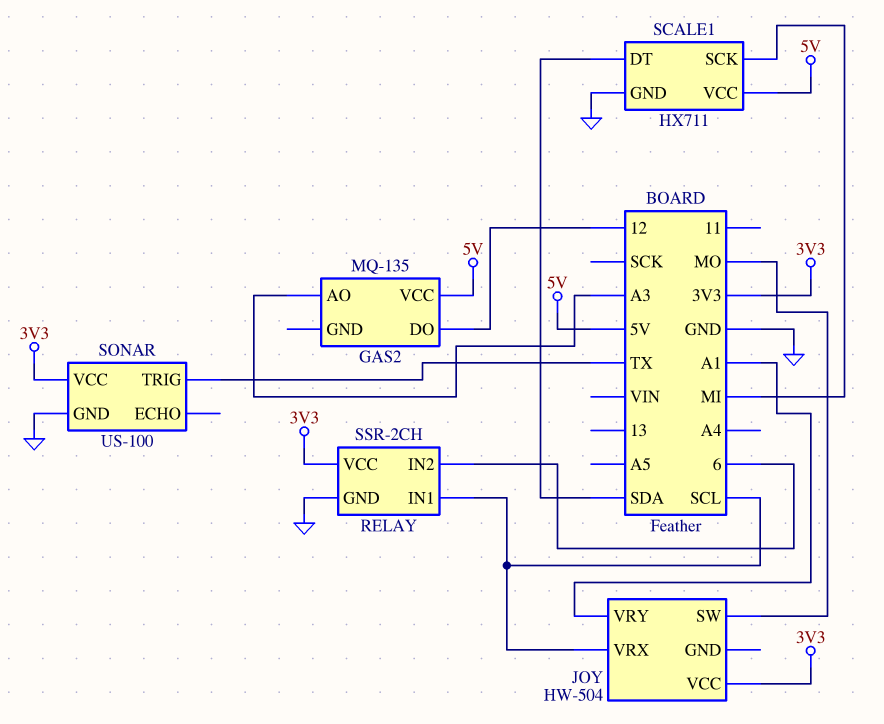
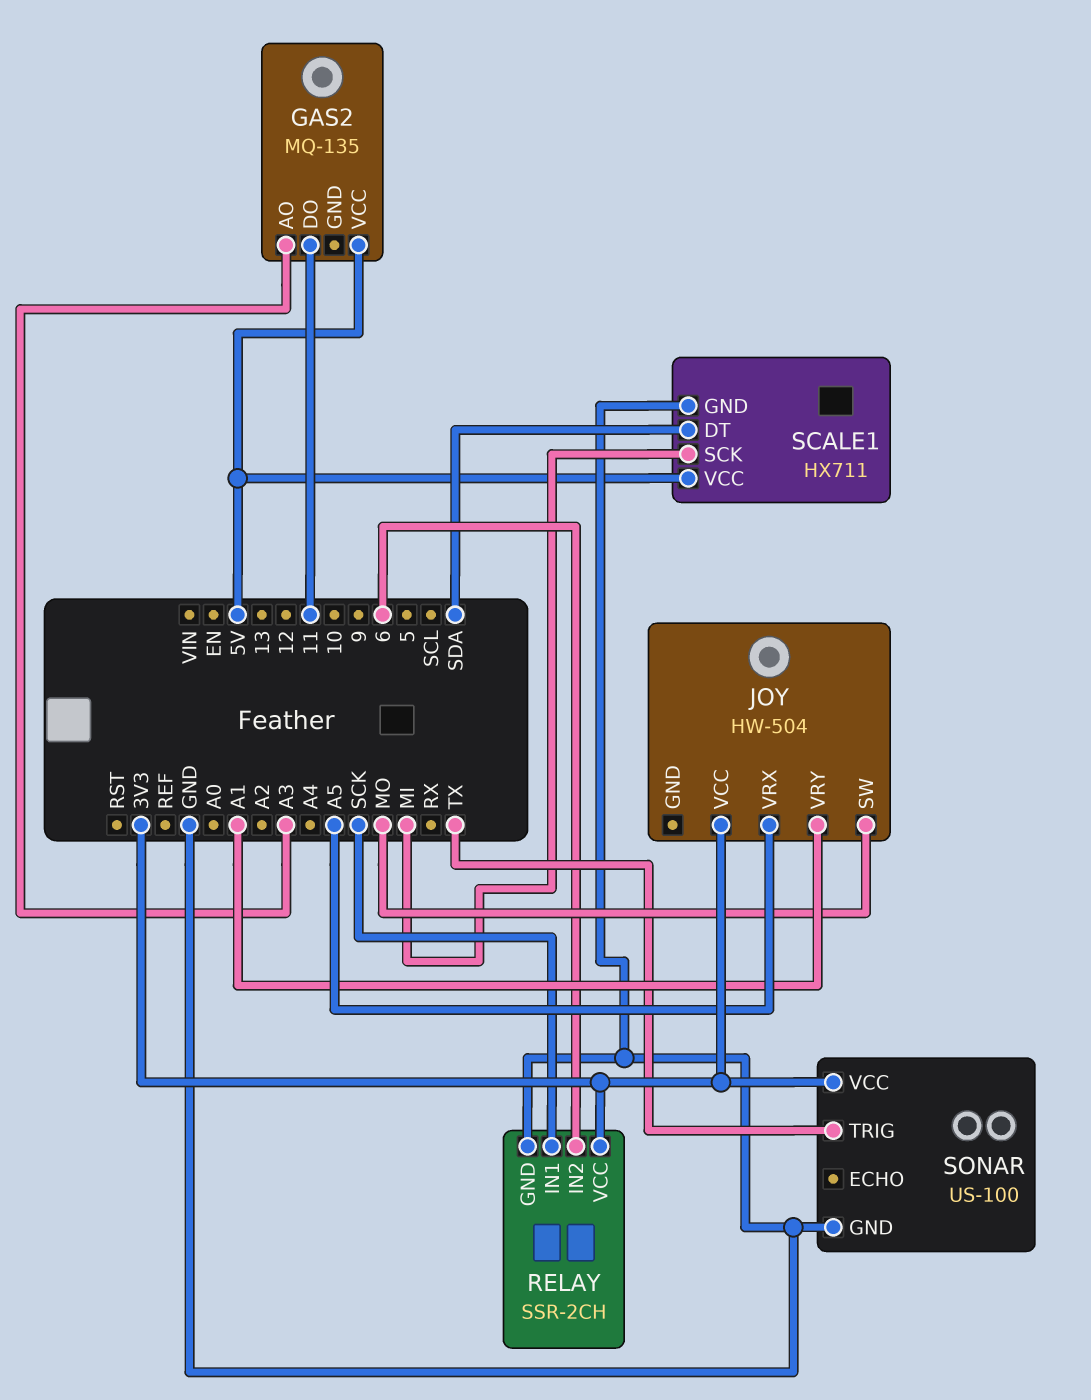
GAS2 pin DO: 12 -> 11
JOY pin VRX: SCL -> A5
RELAY pin IN1: SCL -> SCK

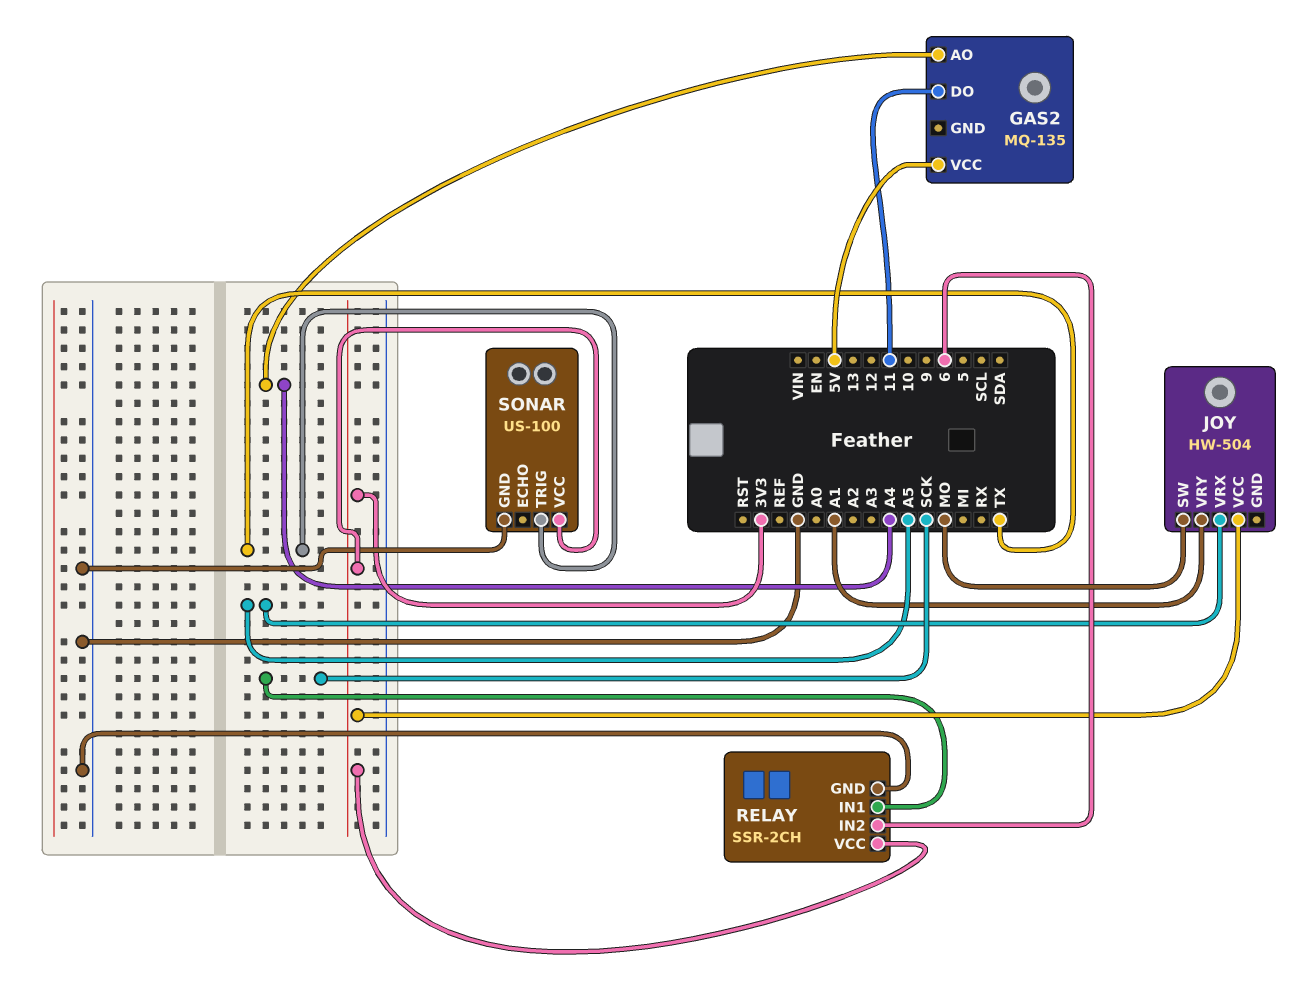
GAS2 pin AO: A3 -> A4
SCALE1: HX711 -> none
SCALE1 pin DT: SDA -> none
SCALE1 pin GND: GND -> none
SCALE1 pin SCK: MI -> none
SCALE1 pin VCC: 5V -> none

